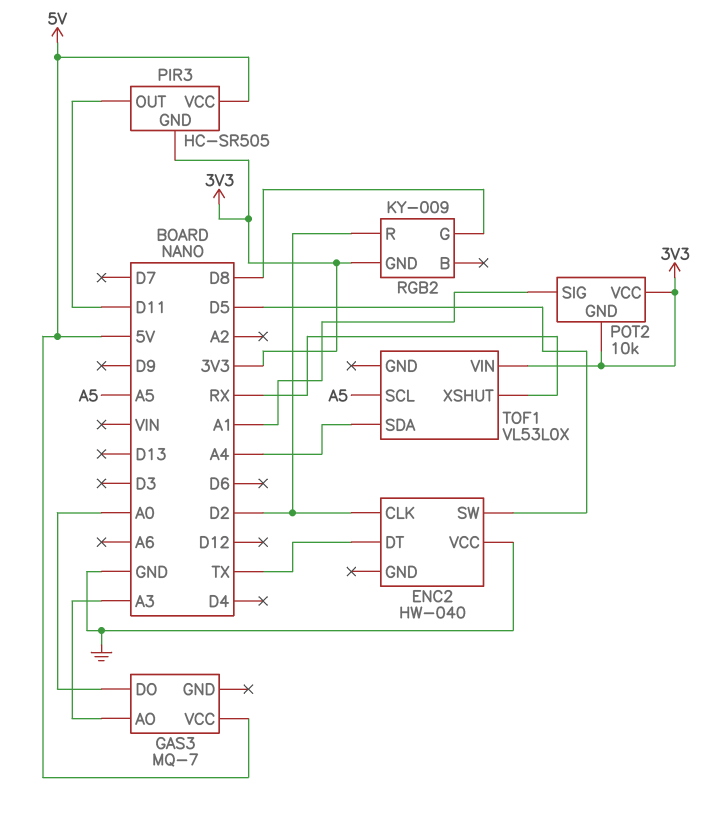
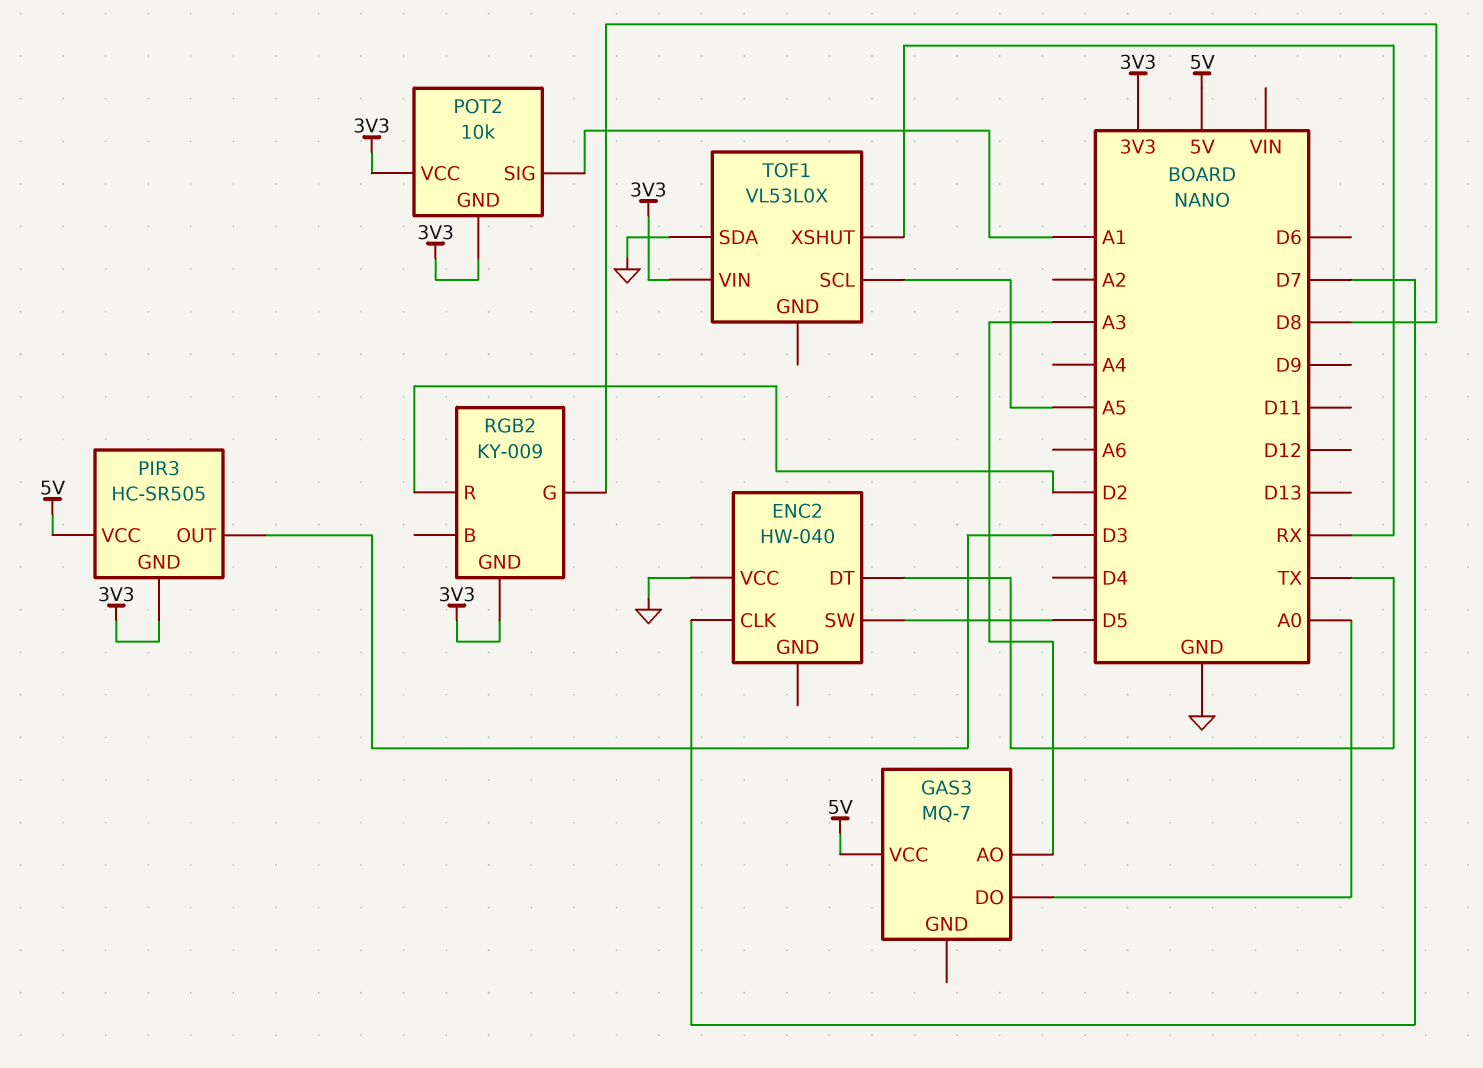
ENC2 pin CLK: D2 -> D7
PIR3 pin OUT: D11 -> D3
TOF1 pin SDA: A4 -> GND

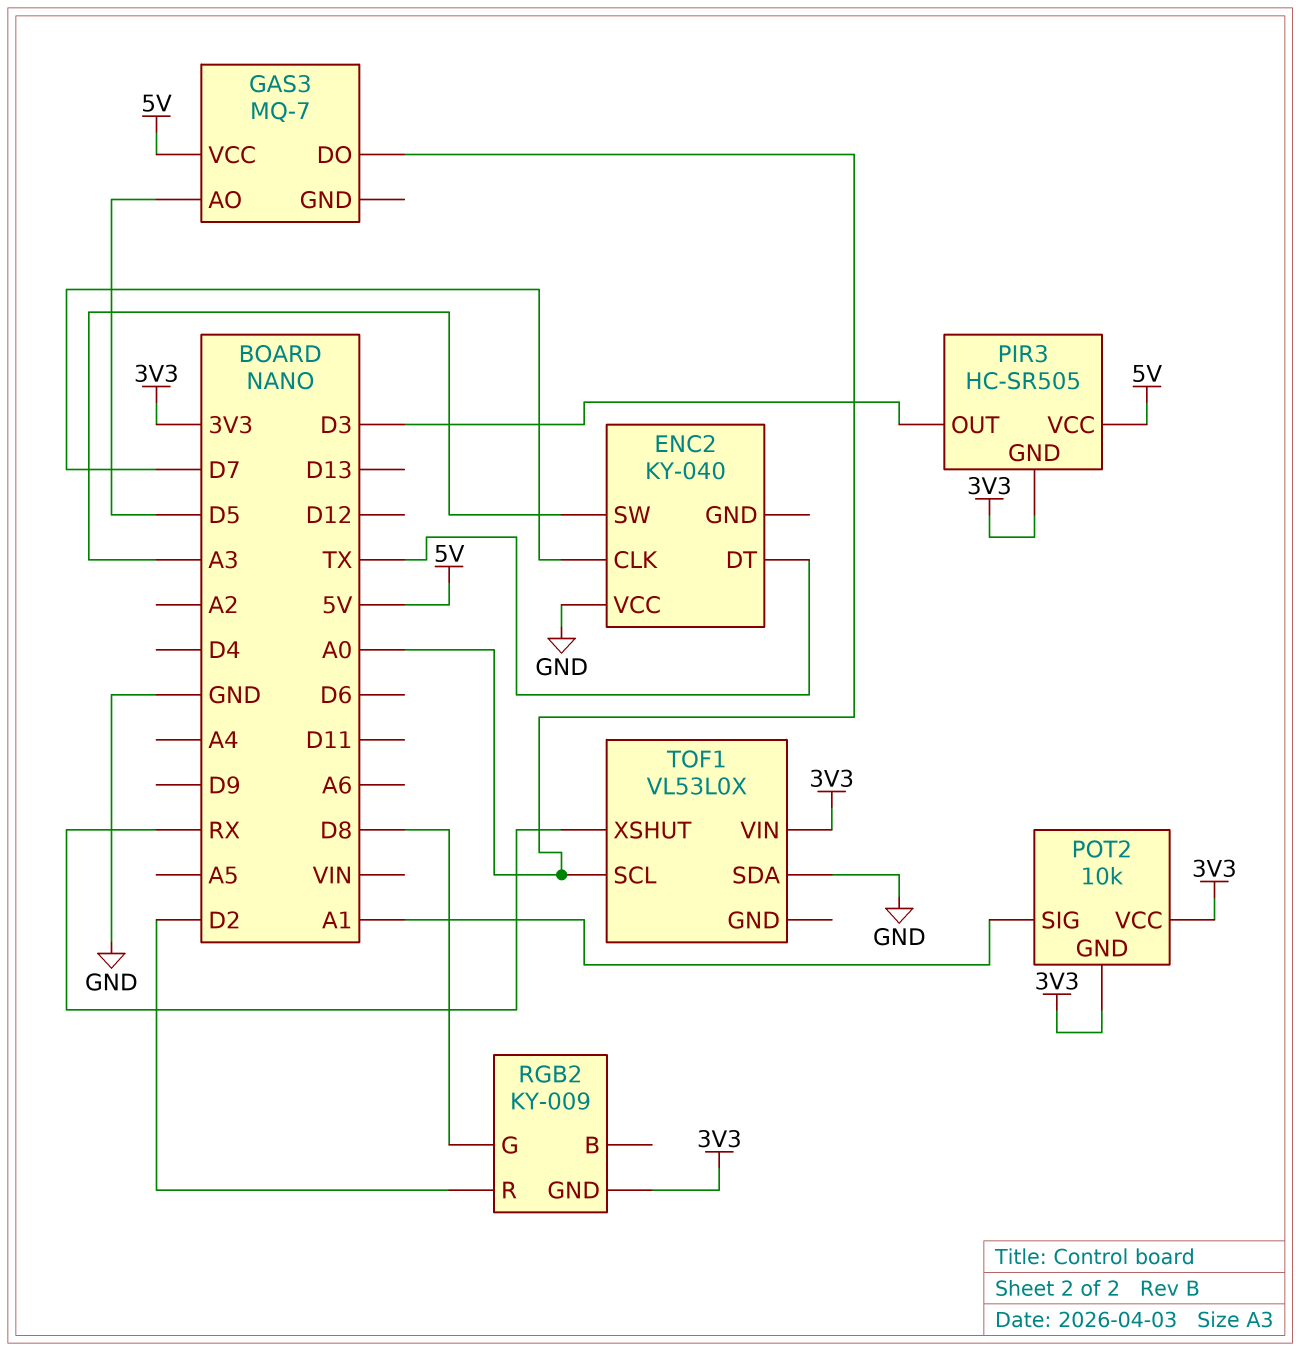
ENC2: HW-040 -> KY-040
ENC2 pin SW: D5 -> A3
GAS3 pin AO: A3 -> D5
TOF1 pin SCL: A5 -> A0

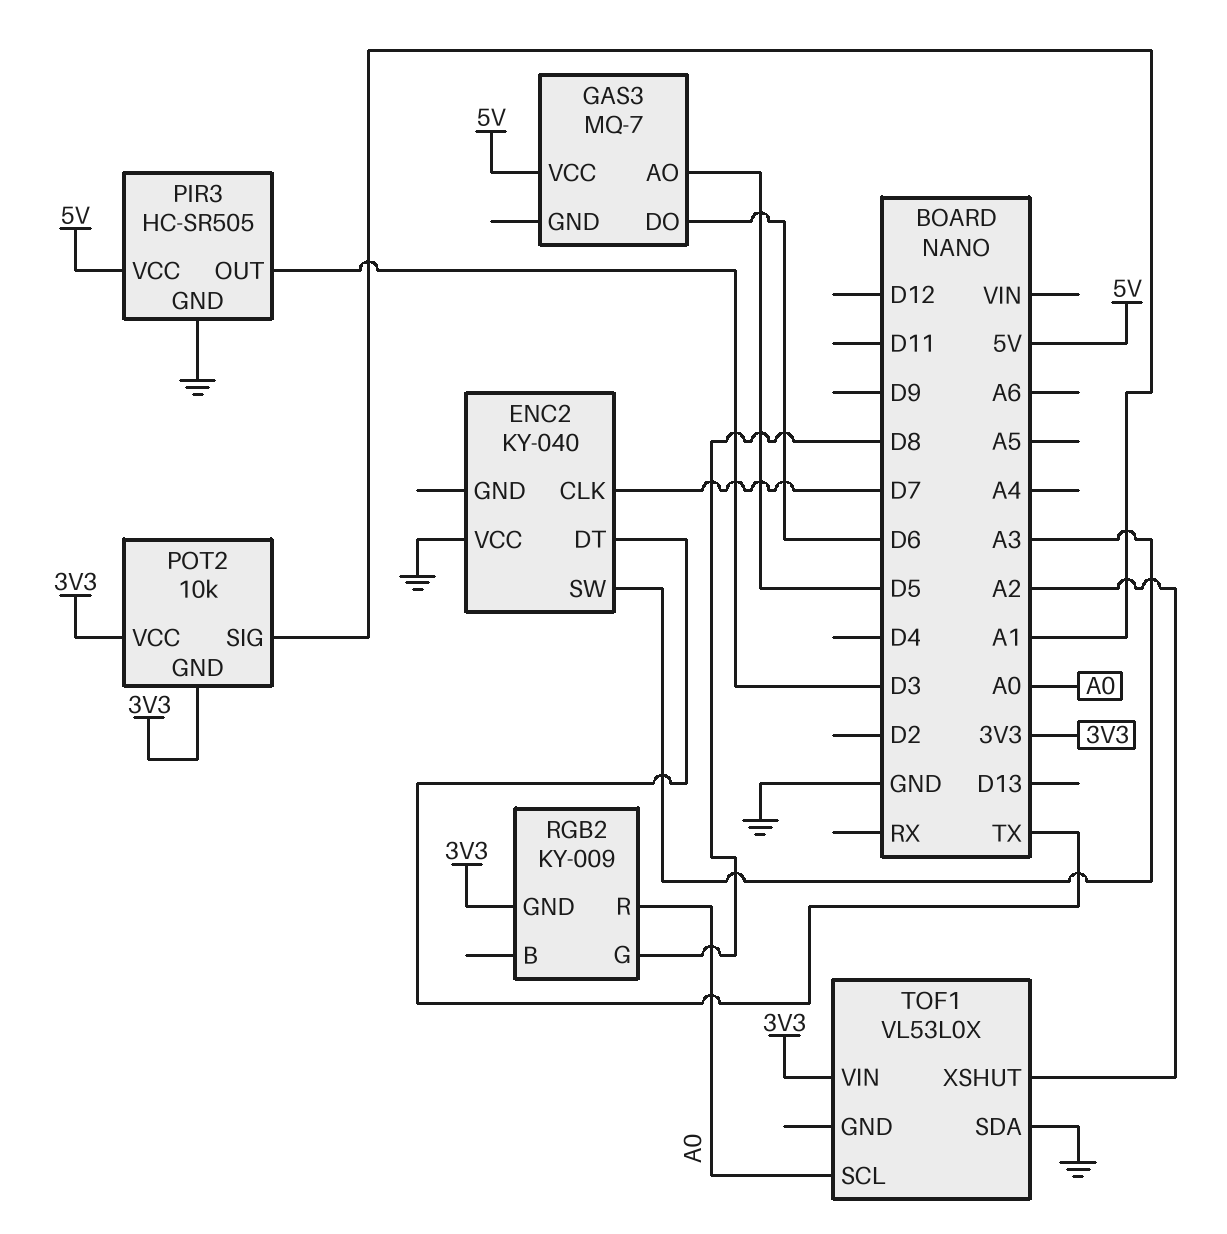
GAS3 pin DO: A0 -> D6
PIR3 pin GND: 3V3 -> GND
RGB2 pin R: D2 -> A0
TOF1 pin XSHUT: RX -> A2

